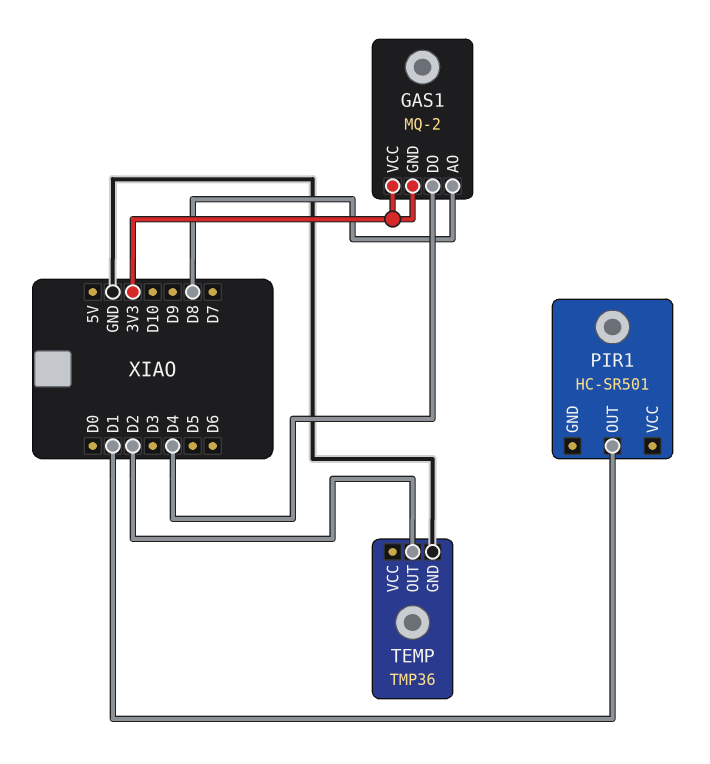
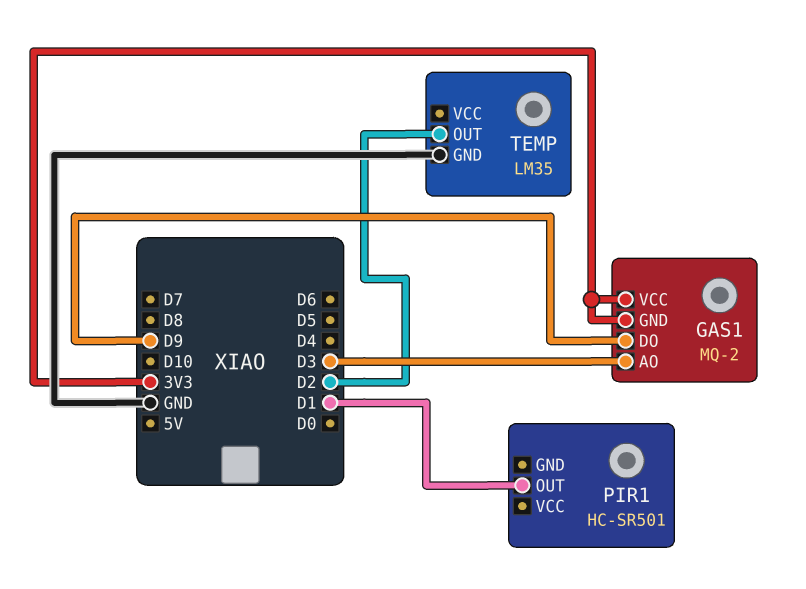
GAS1 pin AO: D8 -> D3
GAS1 pin DO: D4 -> D9
TEMP: TMP36 -> LM35

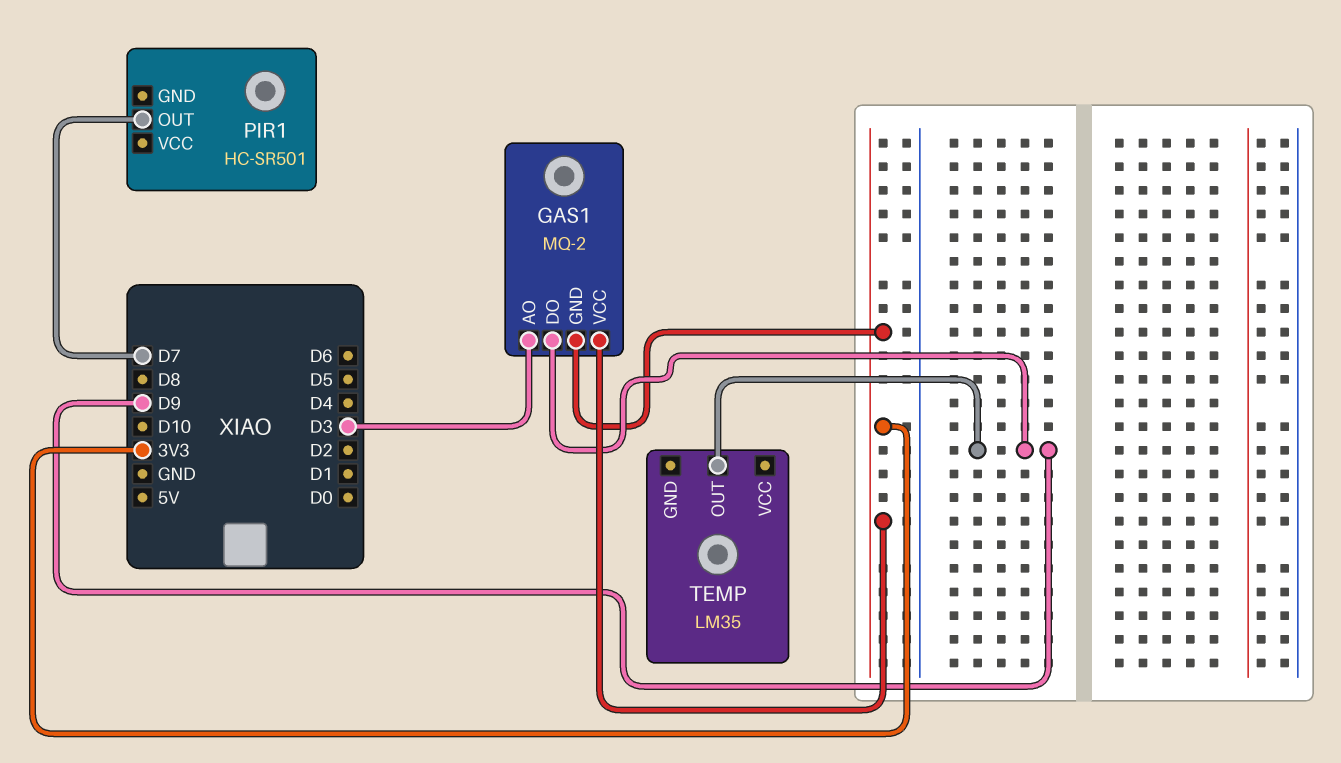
PIR1 pin OUT: D1 -> D7
TEMP pin GND: GND -> none
TEMP pin OUT: D2 -> D9

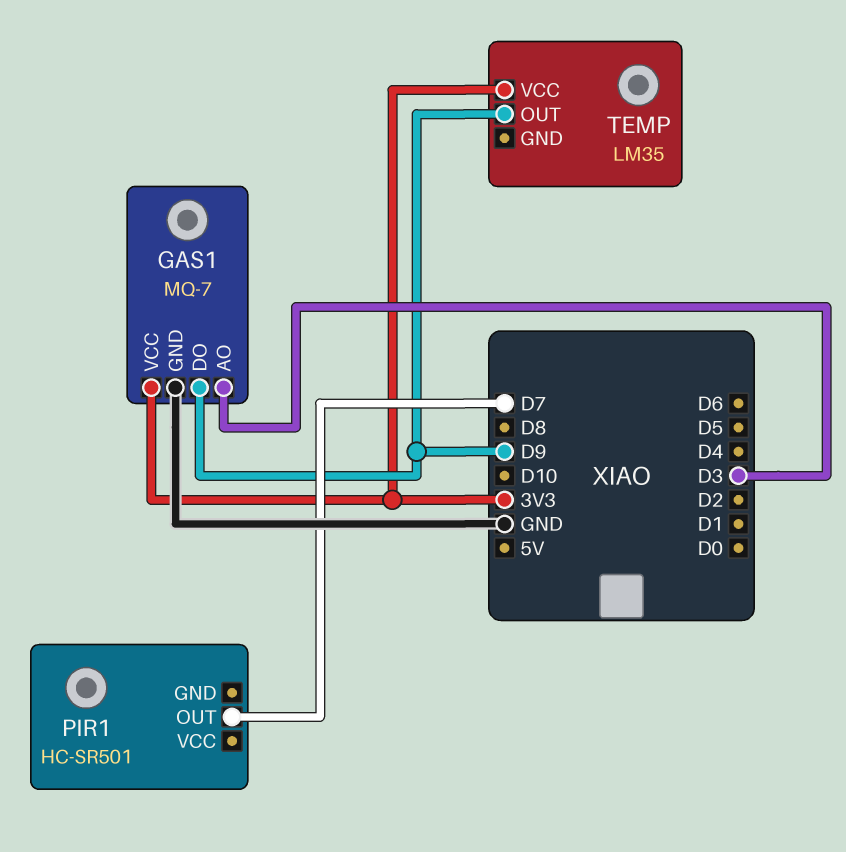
GAS1: MQ-2 -> MQ-7
GAS1 pin GND: 3V3 -> GND
TEMP pin VCC: none -> 3V3

